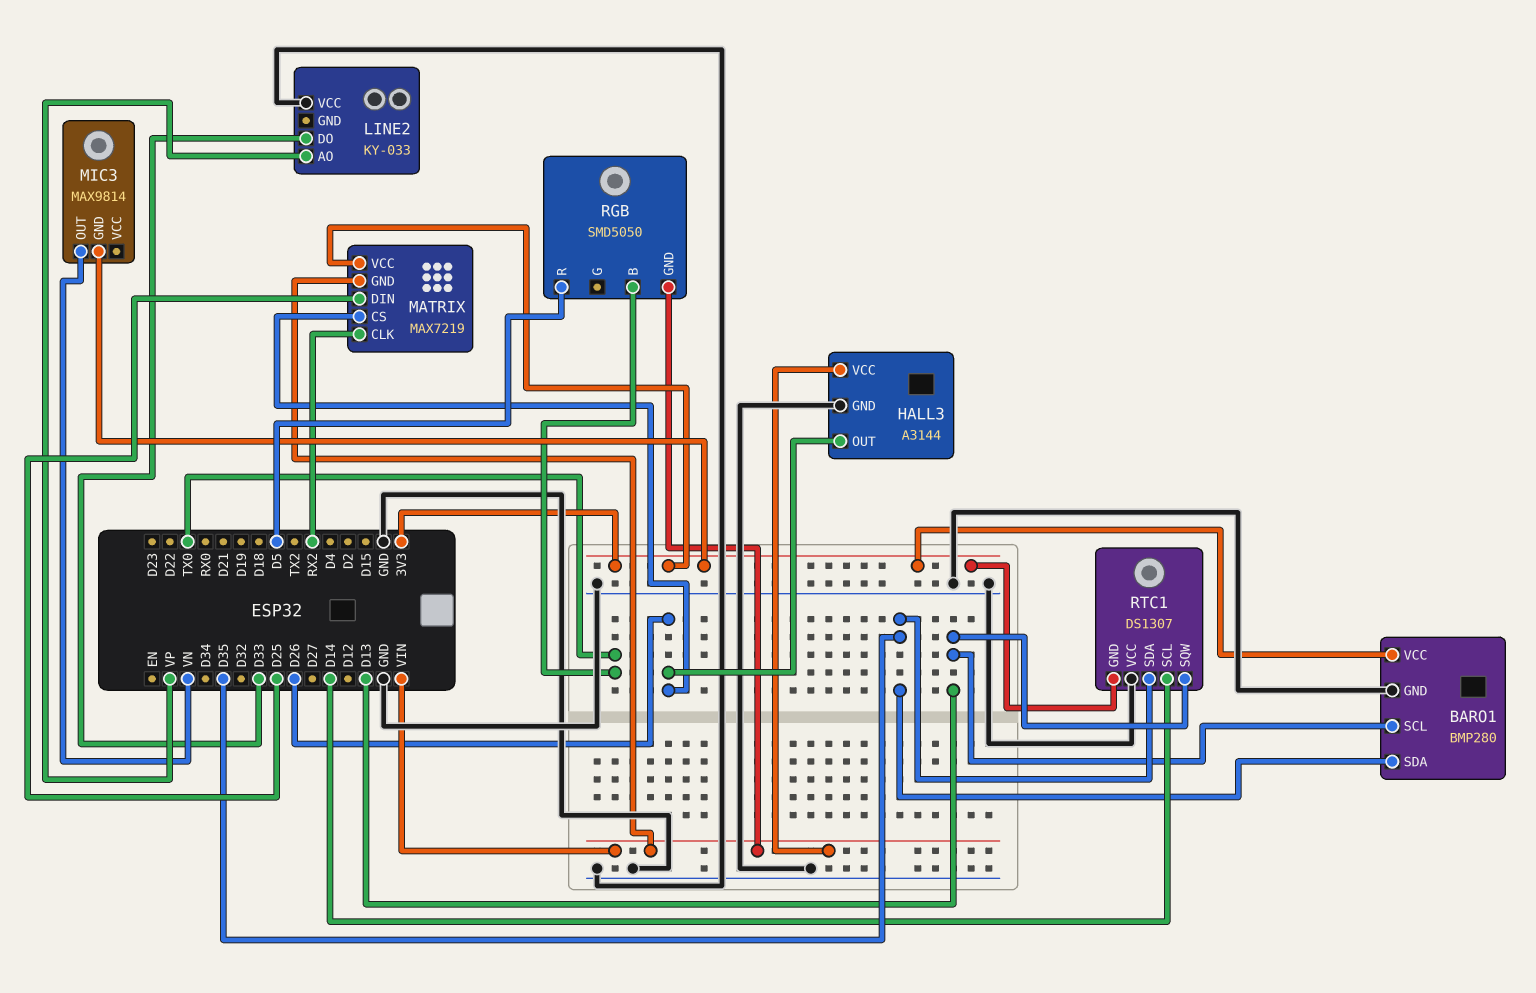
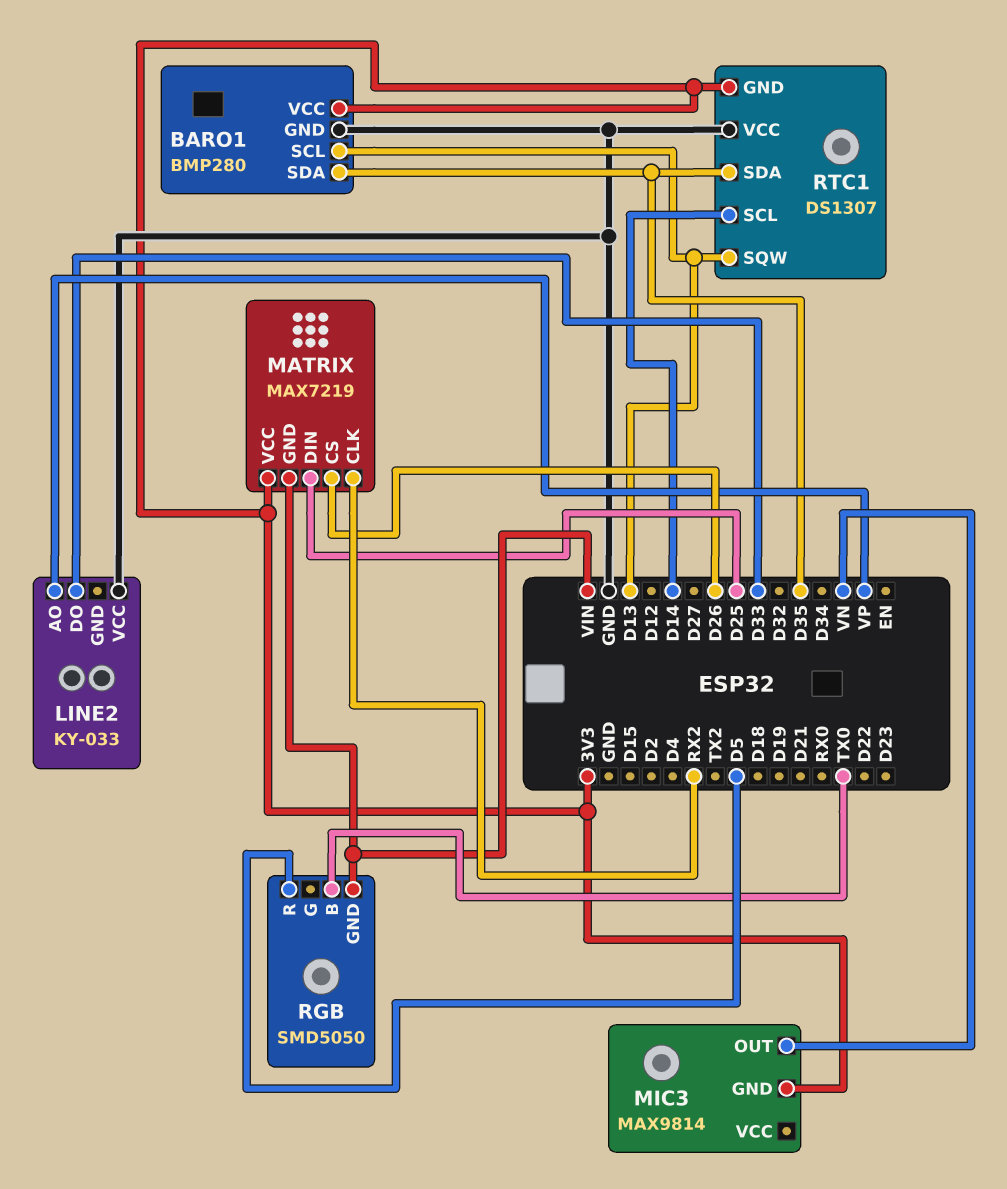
HALL3: A3144 -> none
HALL3 pin GND: GND -> none
HALL3 pin OUT: D26 -> none
HALL3 pin VCC: VIN -> none

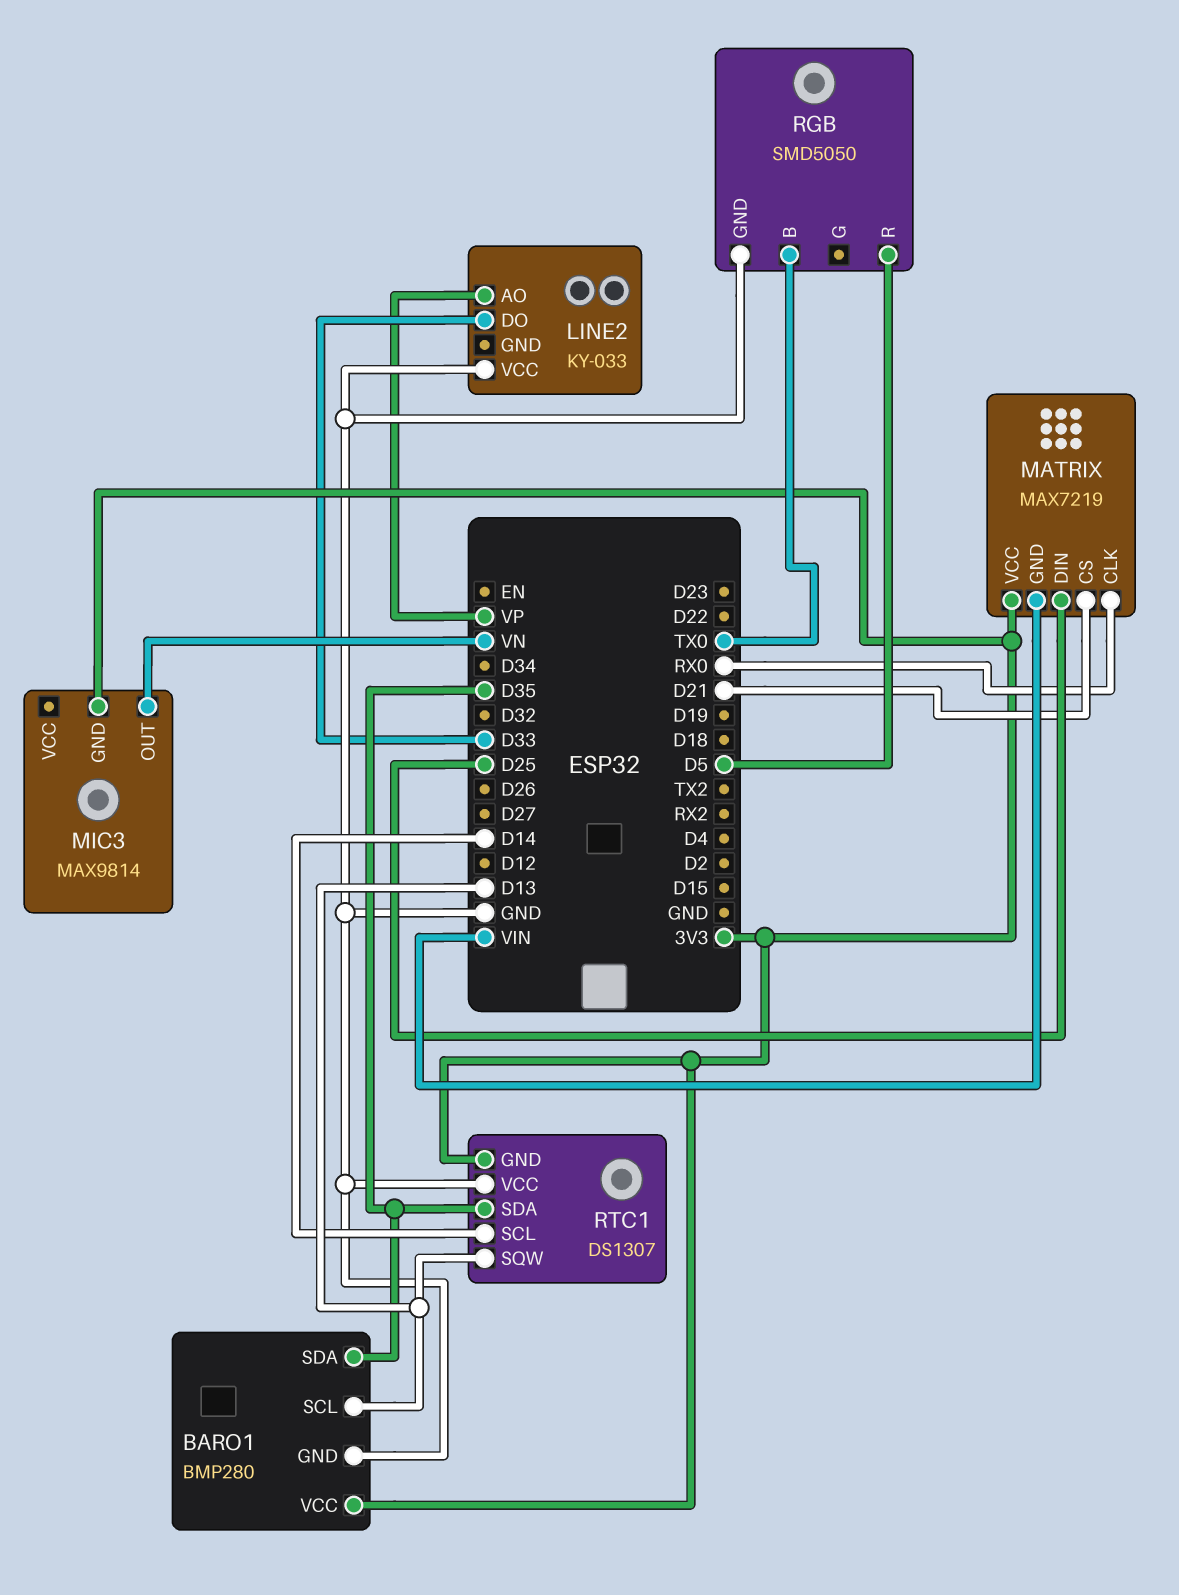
MATRIX pin CLK: RX2 -> RX0
MATRIX pin CS: D26 -> D21
RGB pin GND: VIN -> GND

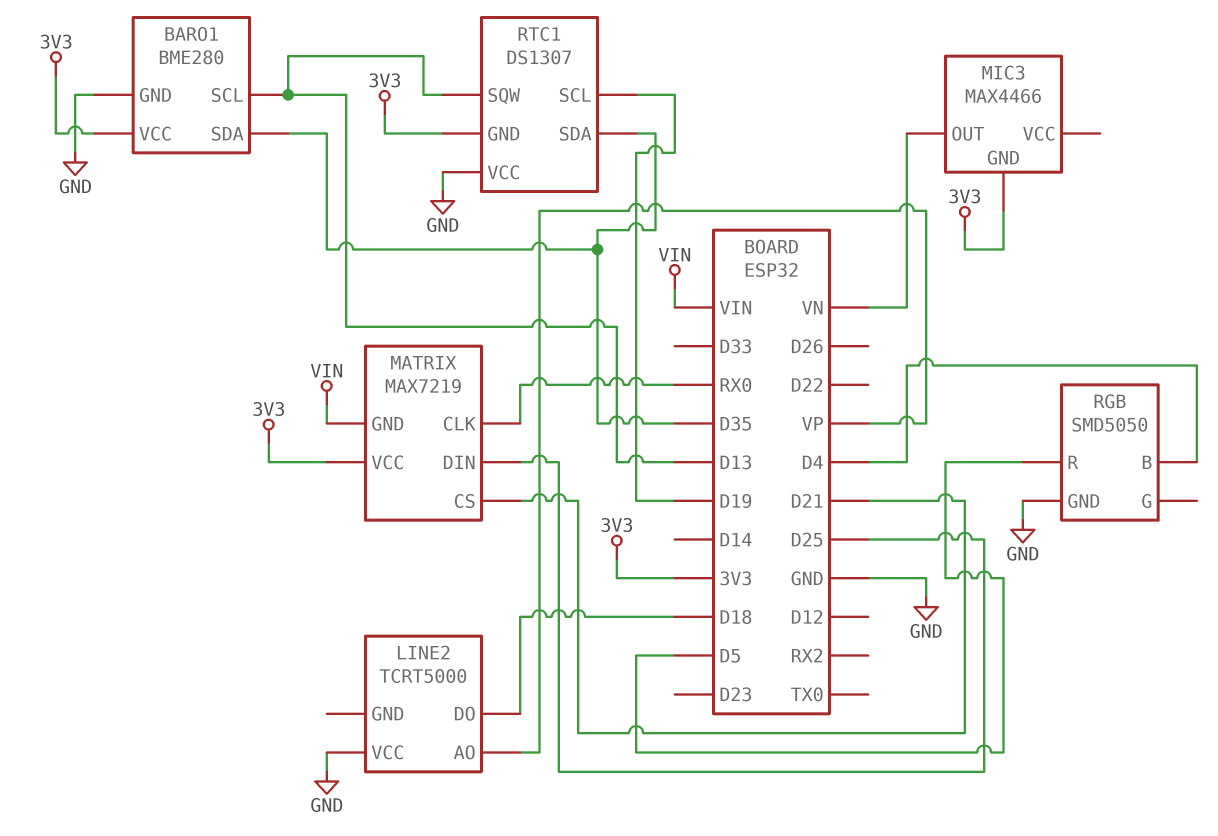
BARO1: BMP280 -> BME280
LINE2: KY-033 -> TCRT5000
LINE2 pin DO: D33 -> D18
MIC3: MAX9814 -> MAX4466
RGB pin B: TX0 -> D4
RTC1 pin SCL: D14 -> D19

